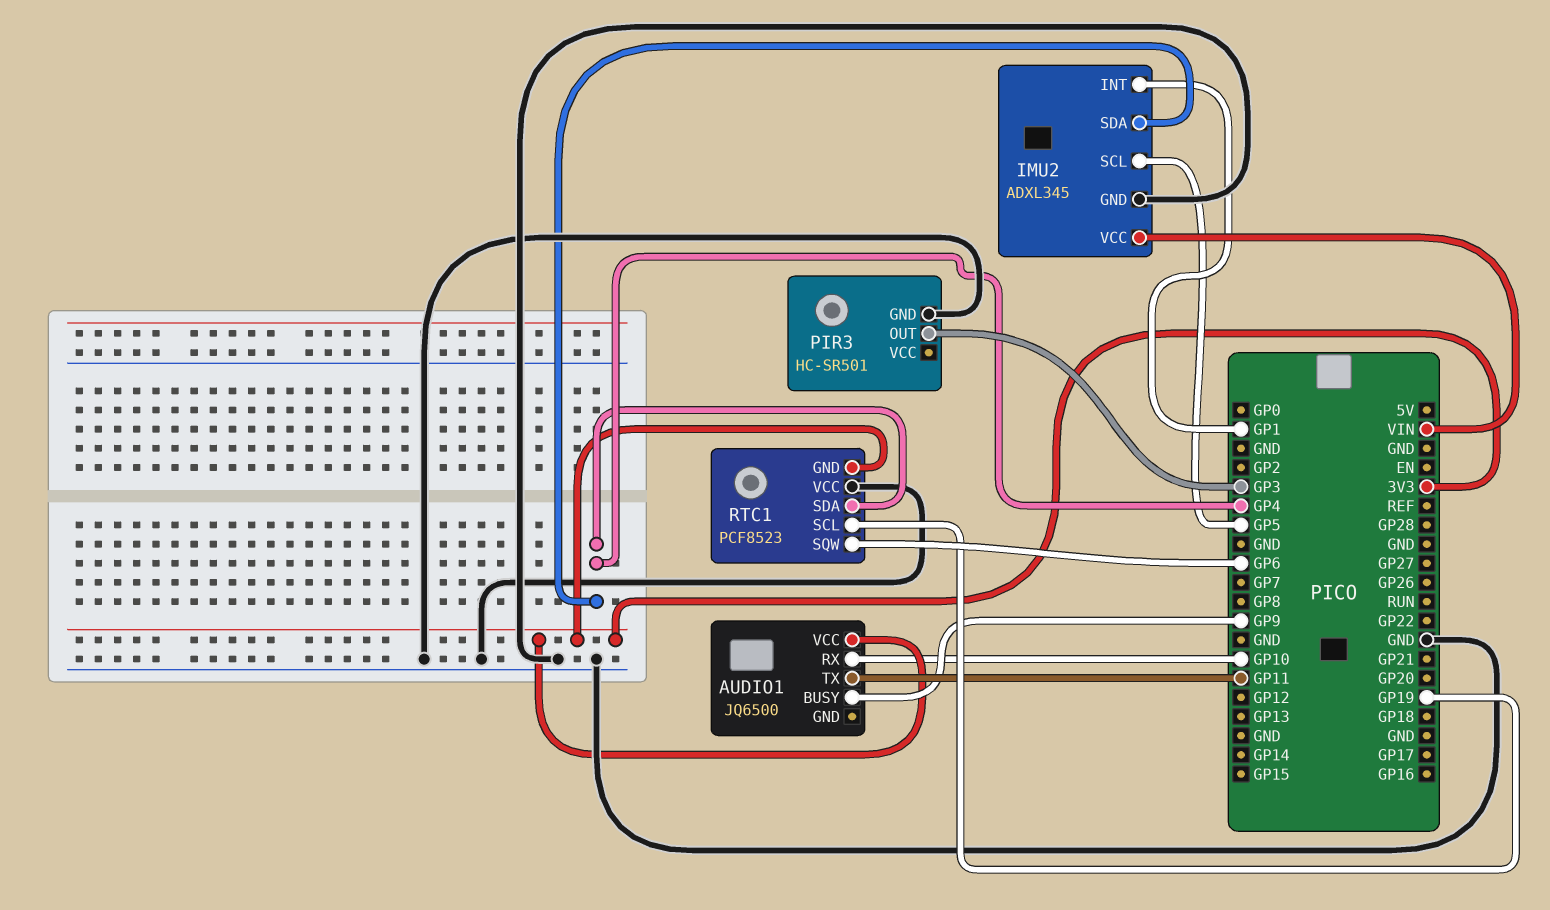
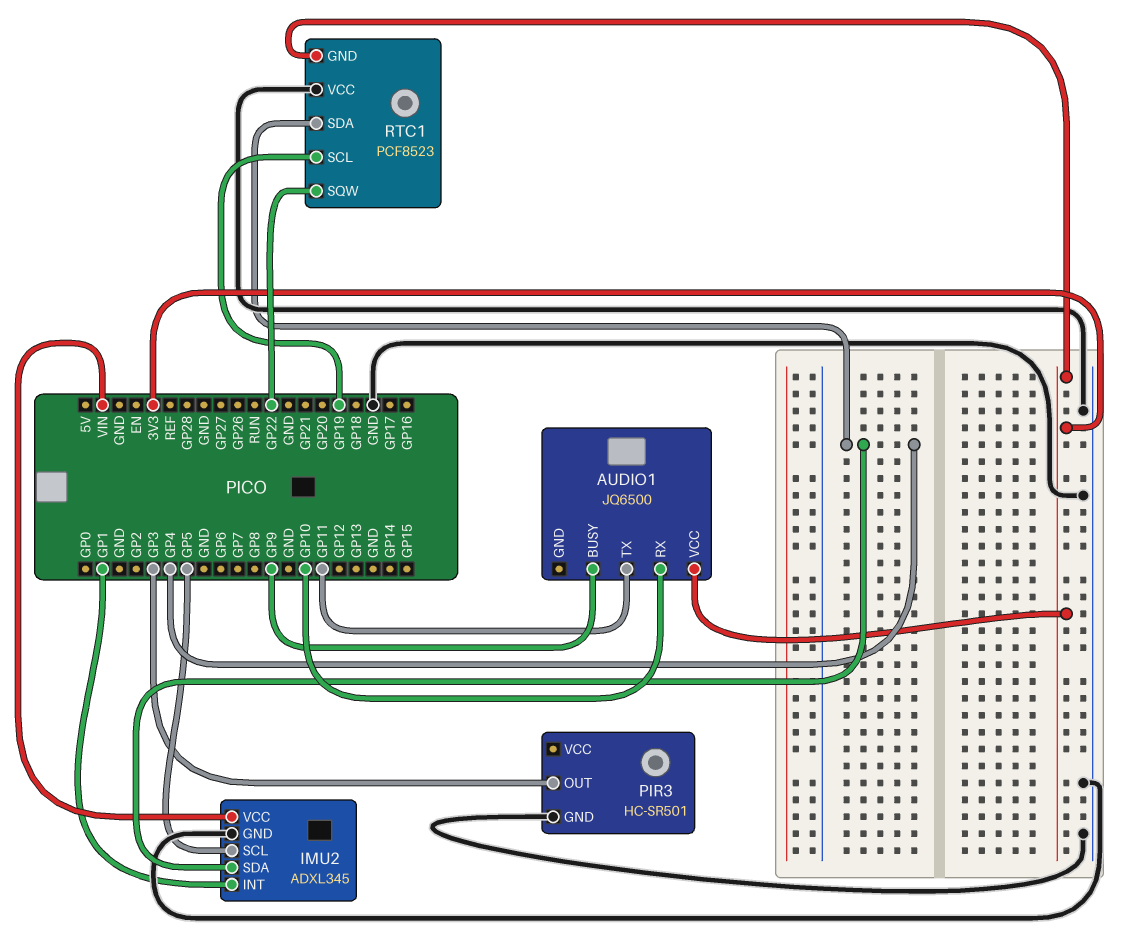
RTC1 pin SQW: GP6 -> GP22

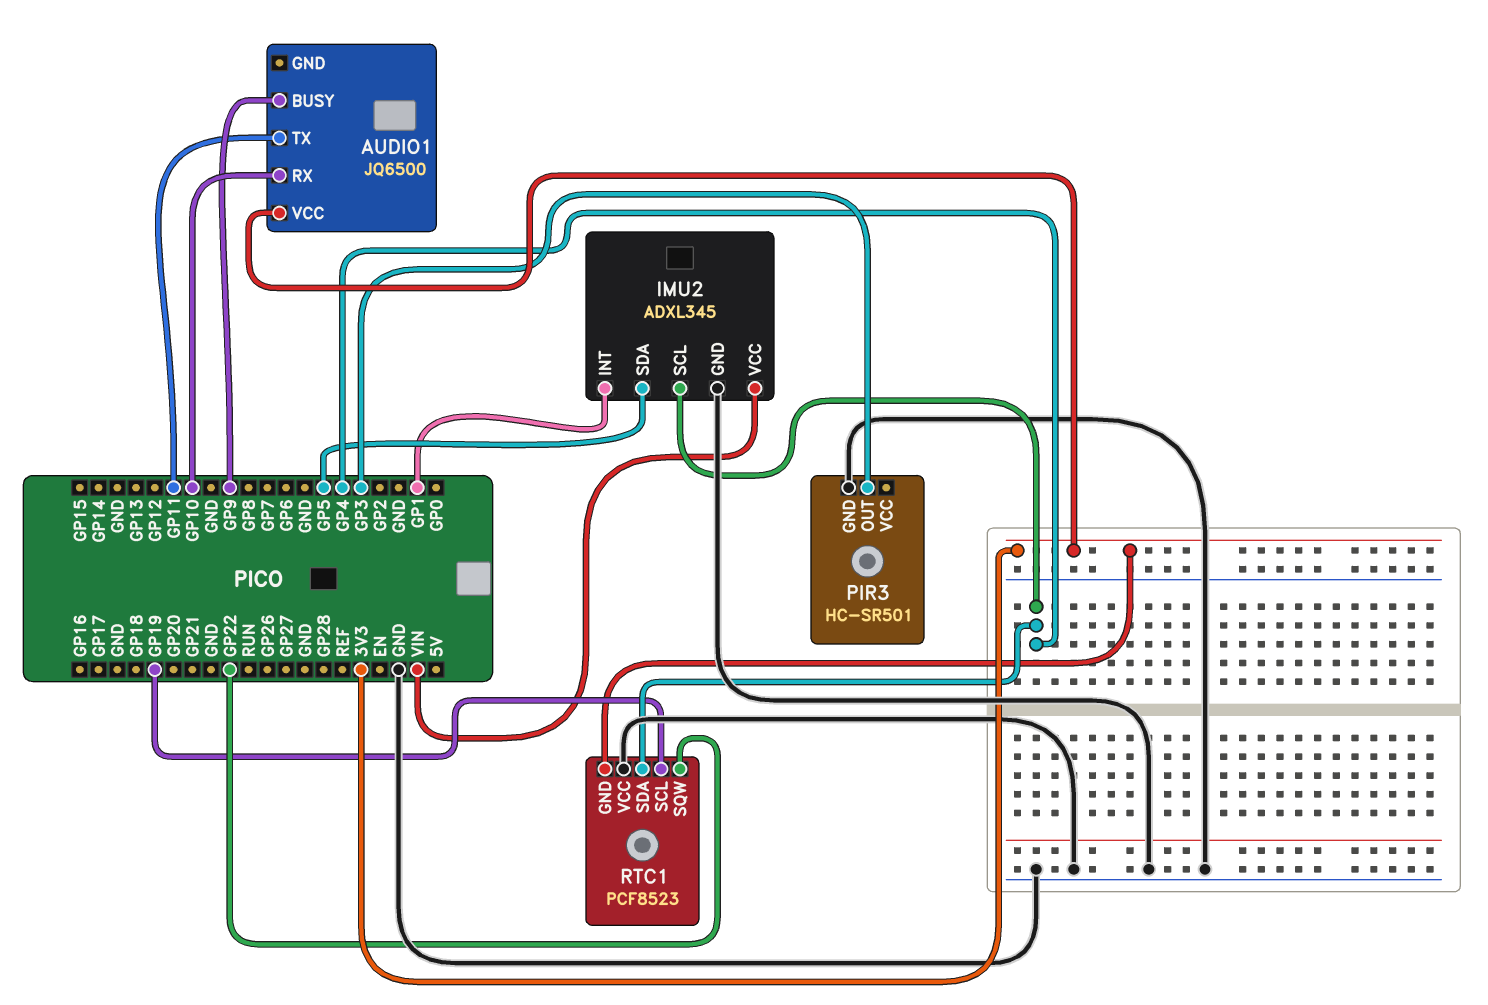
IMU2 pin SCL: GP5 -> GP4
IMU2 pin SDA: GP4 -> GP5

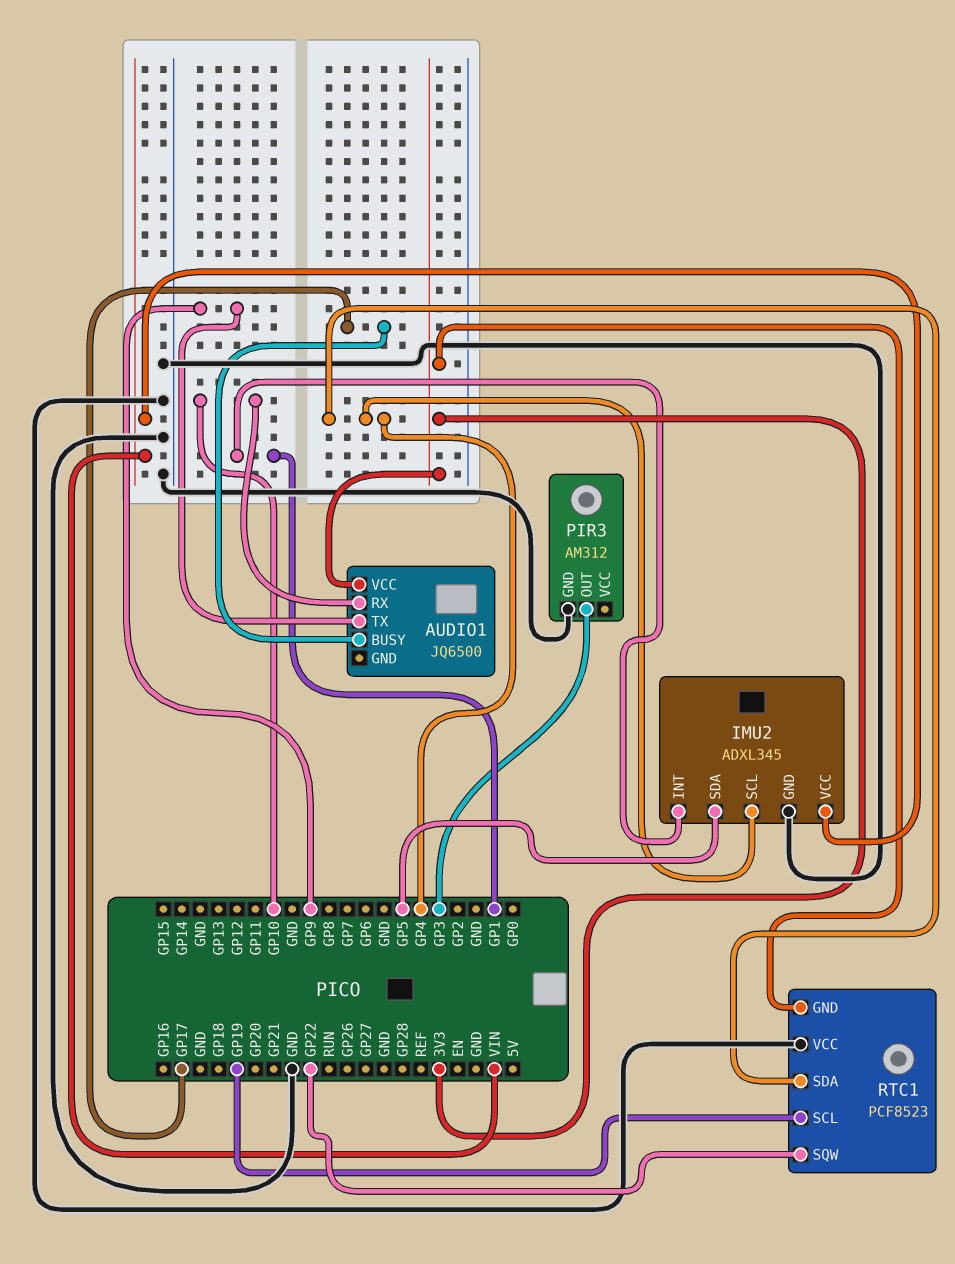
AUDIO1 pin BUSY: GP9 -> GP17
AUDIO1 pin TX: GP11 -> GP9
PIR3: HC-SR501 -> AM312

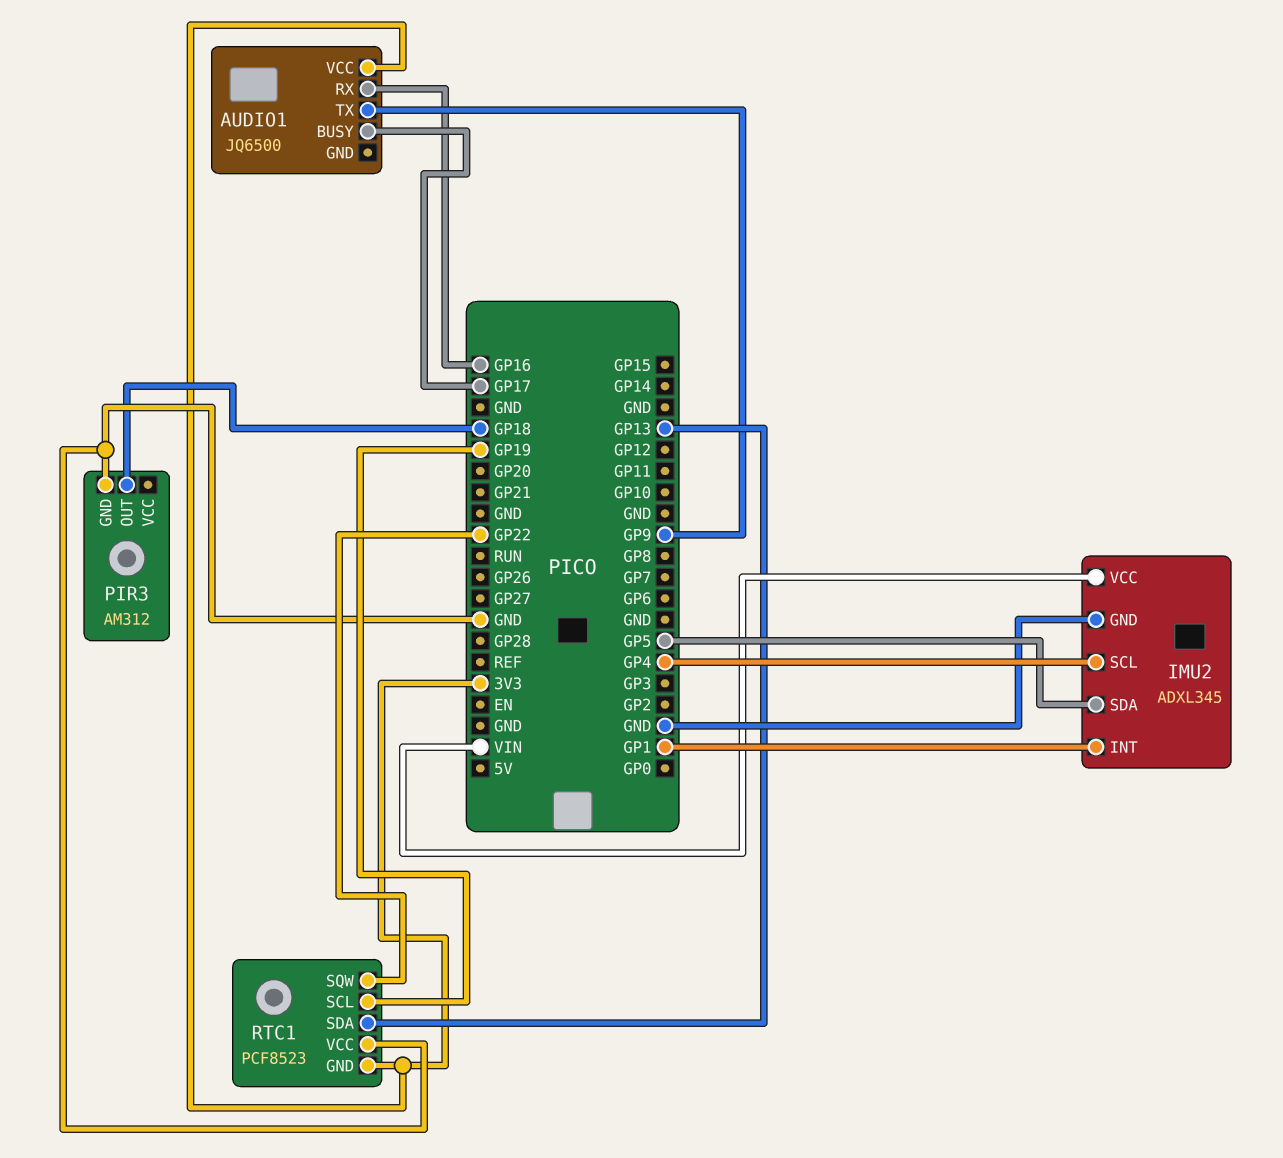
AUDIO1 pin RX: GP10 -> GP16
PIR3 pin OUT: GP3 -> GP18
RTC1 pin SDA: GP4 -> GP13

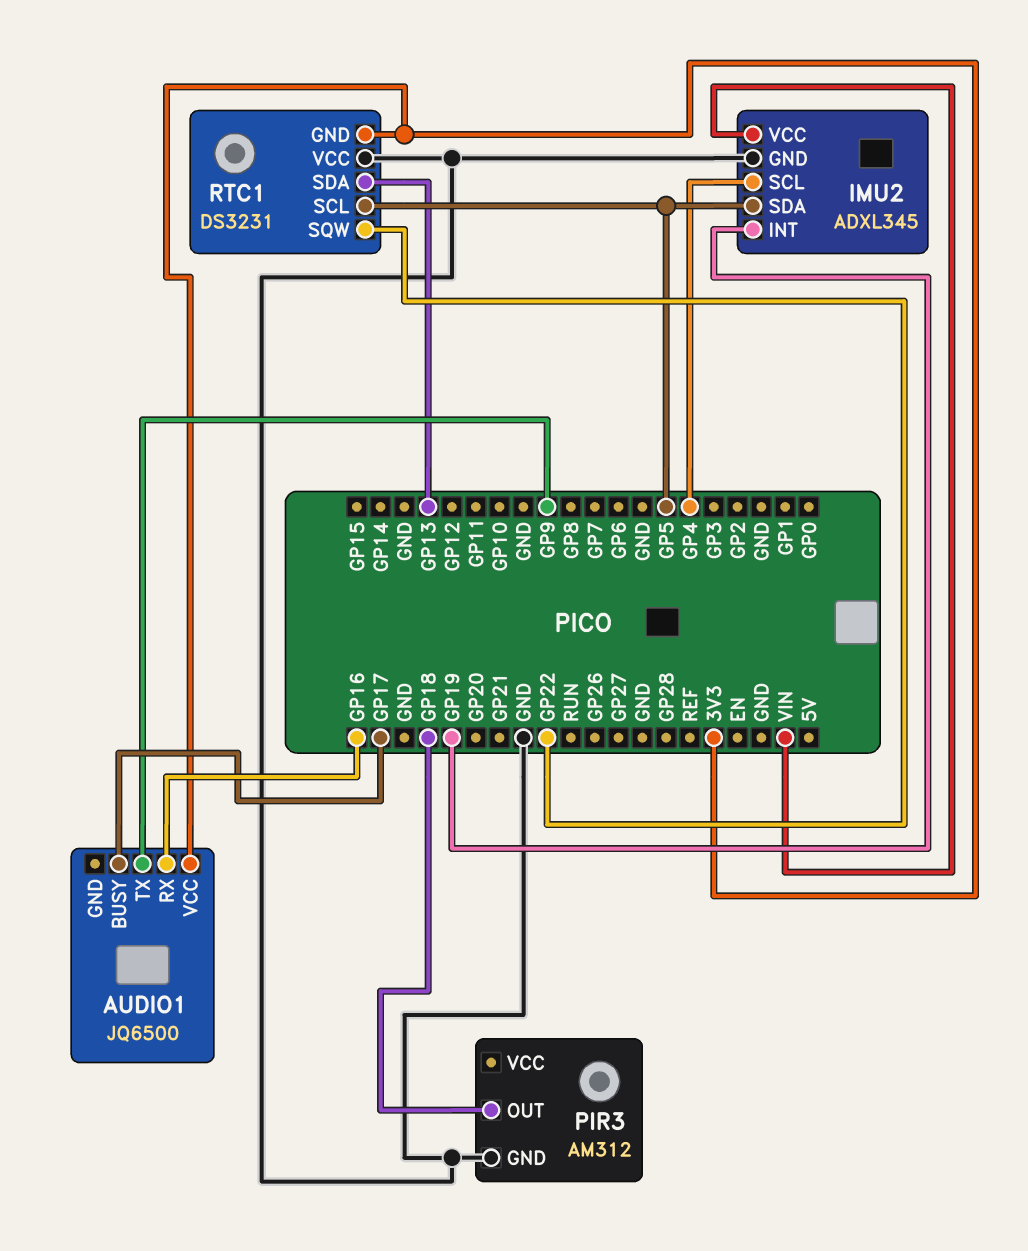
IMU2 pin INT: GP1 -> GP19
RTC1: PCF8523 -> DS3231
RTC1 pin SCL: GP19 -> GP5

